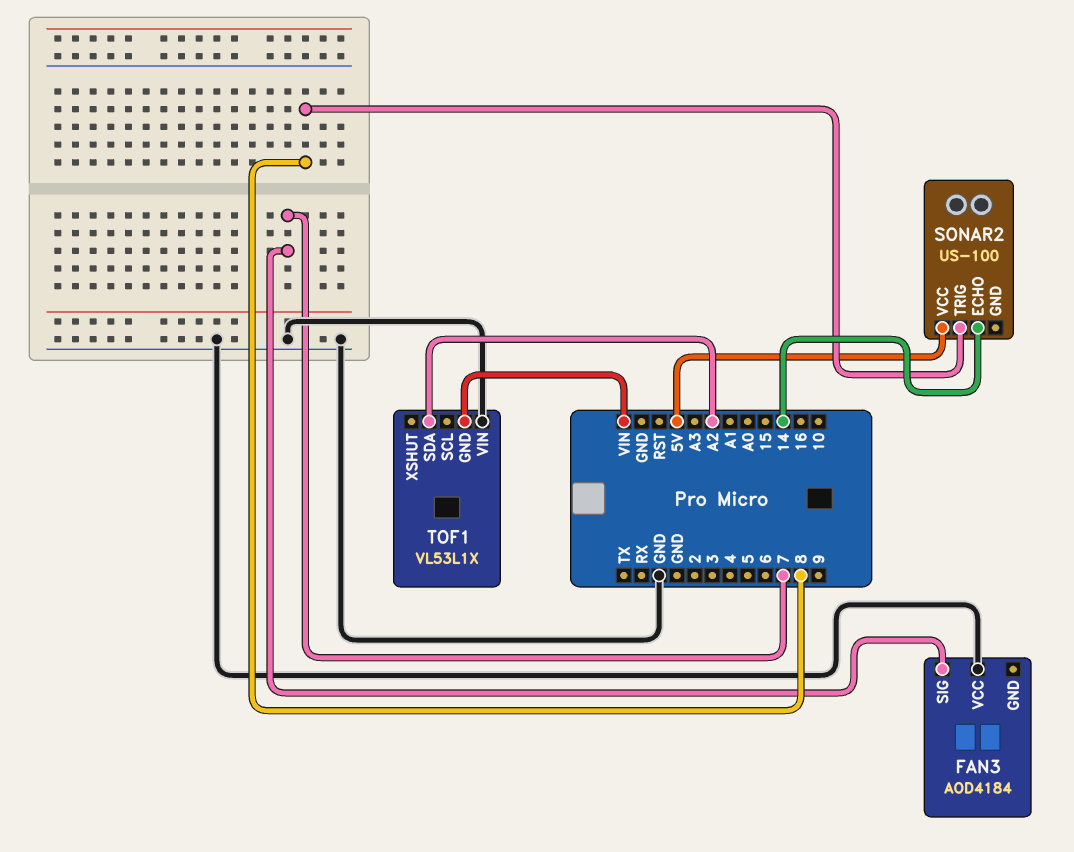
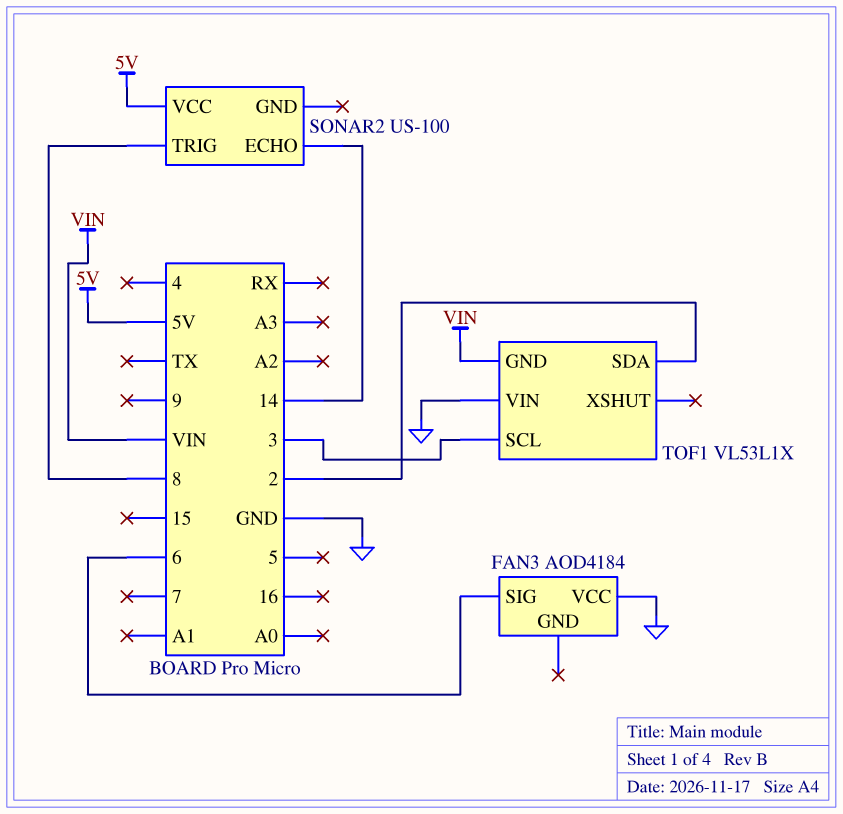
FAN3 pin SIG: 7 -> 6
TOF1 pin SCL: none -> 3
TOF1 pin SDA: A2 -> 2

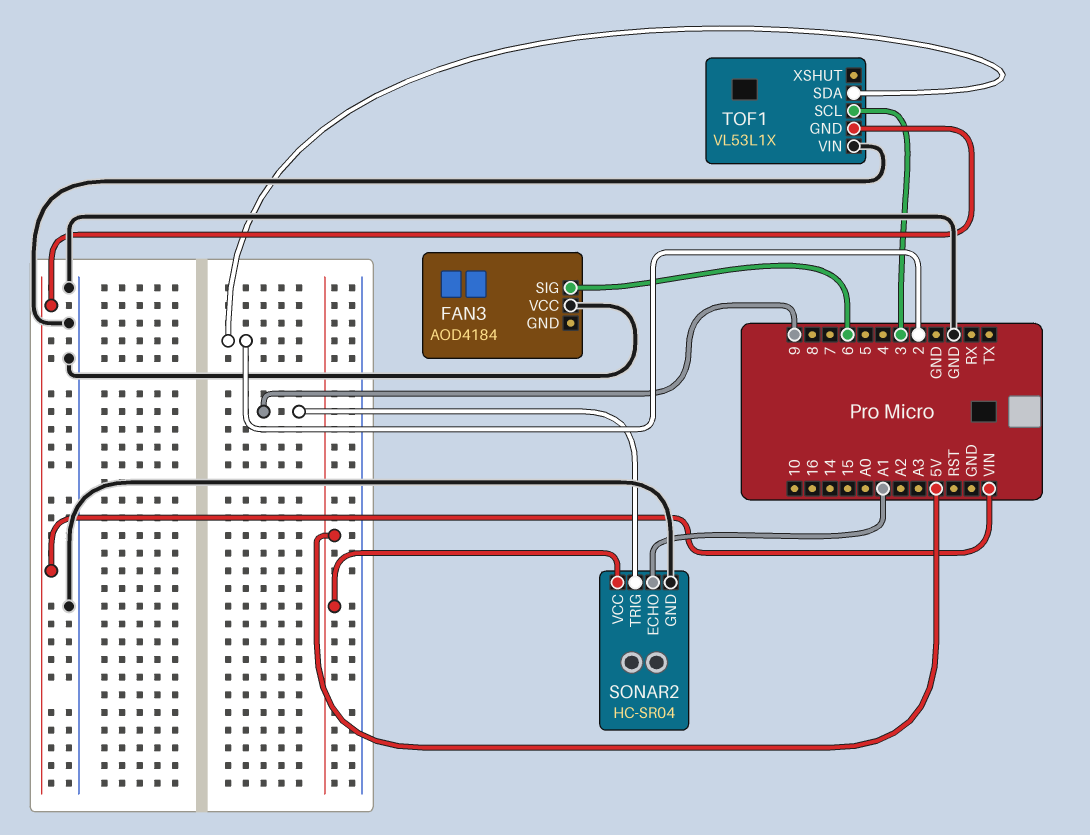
SONAR2: US-100 -> HC-SR04
SONAR2 pin ECHO: 14 -> A1
SONAR2 pin GND: none -> GND
SONAR2 pin TRIG: 8 -> 9

